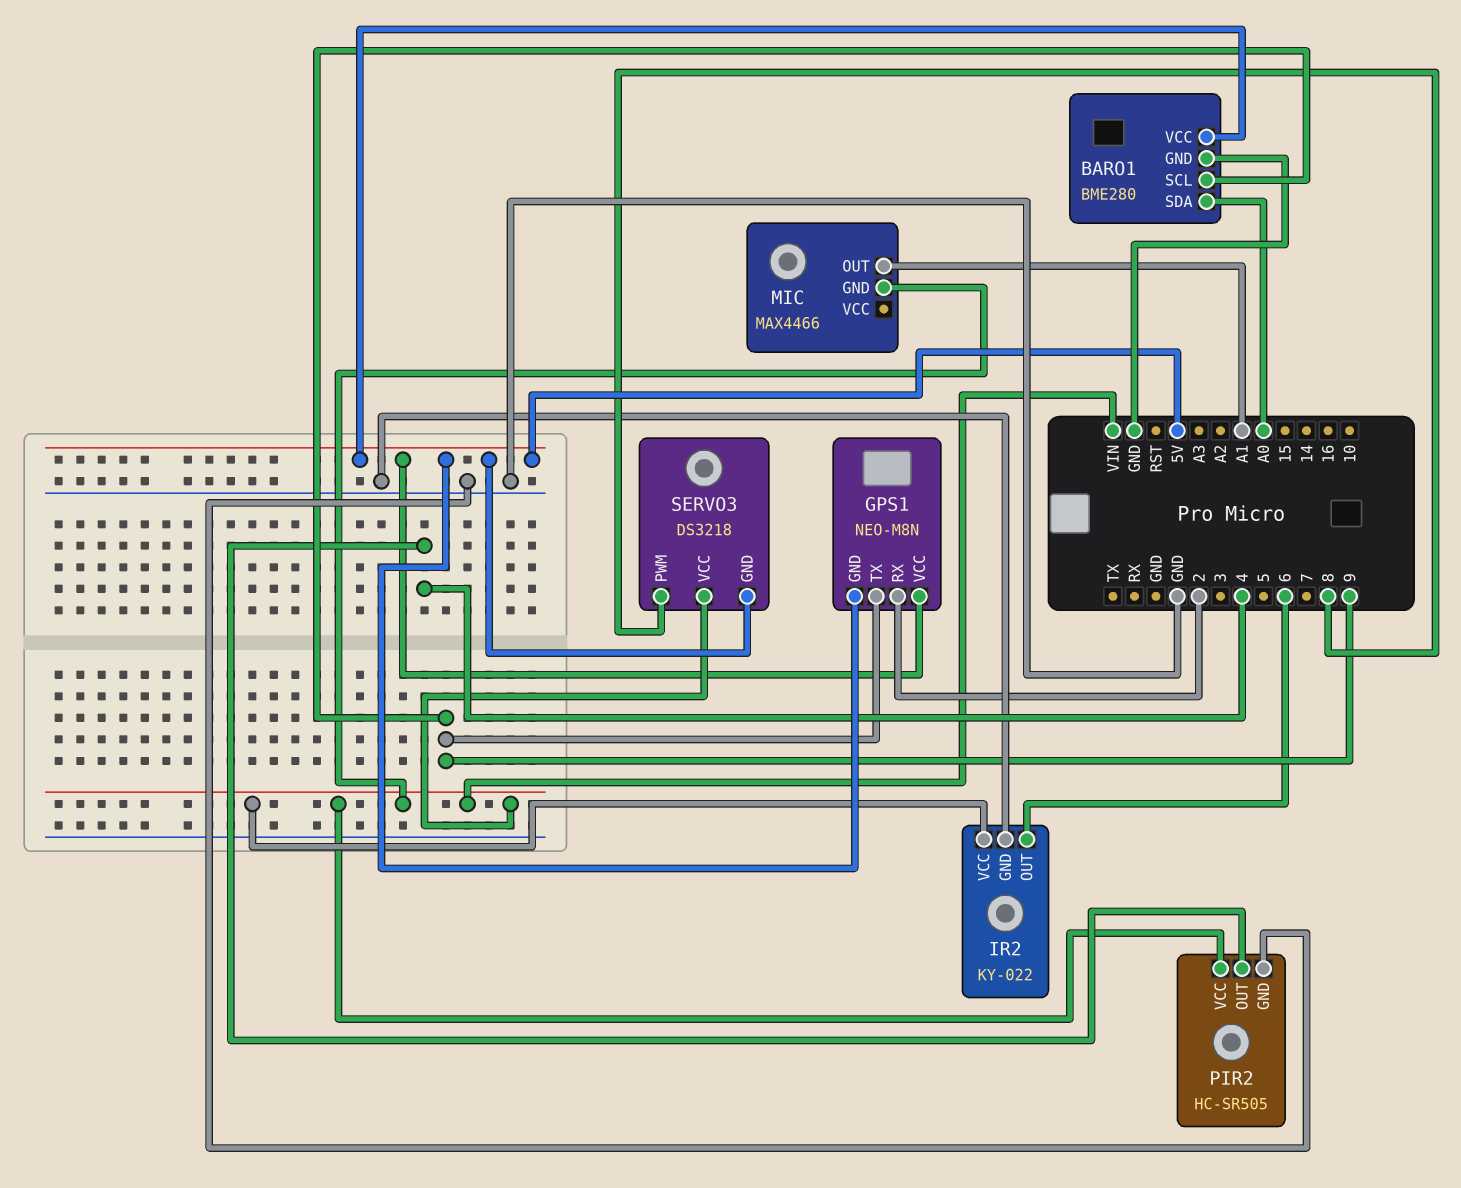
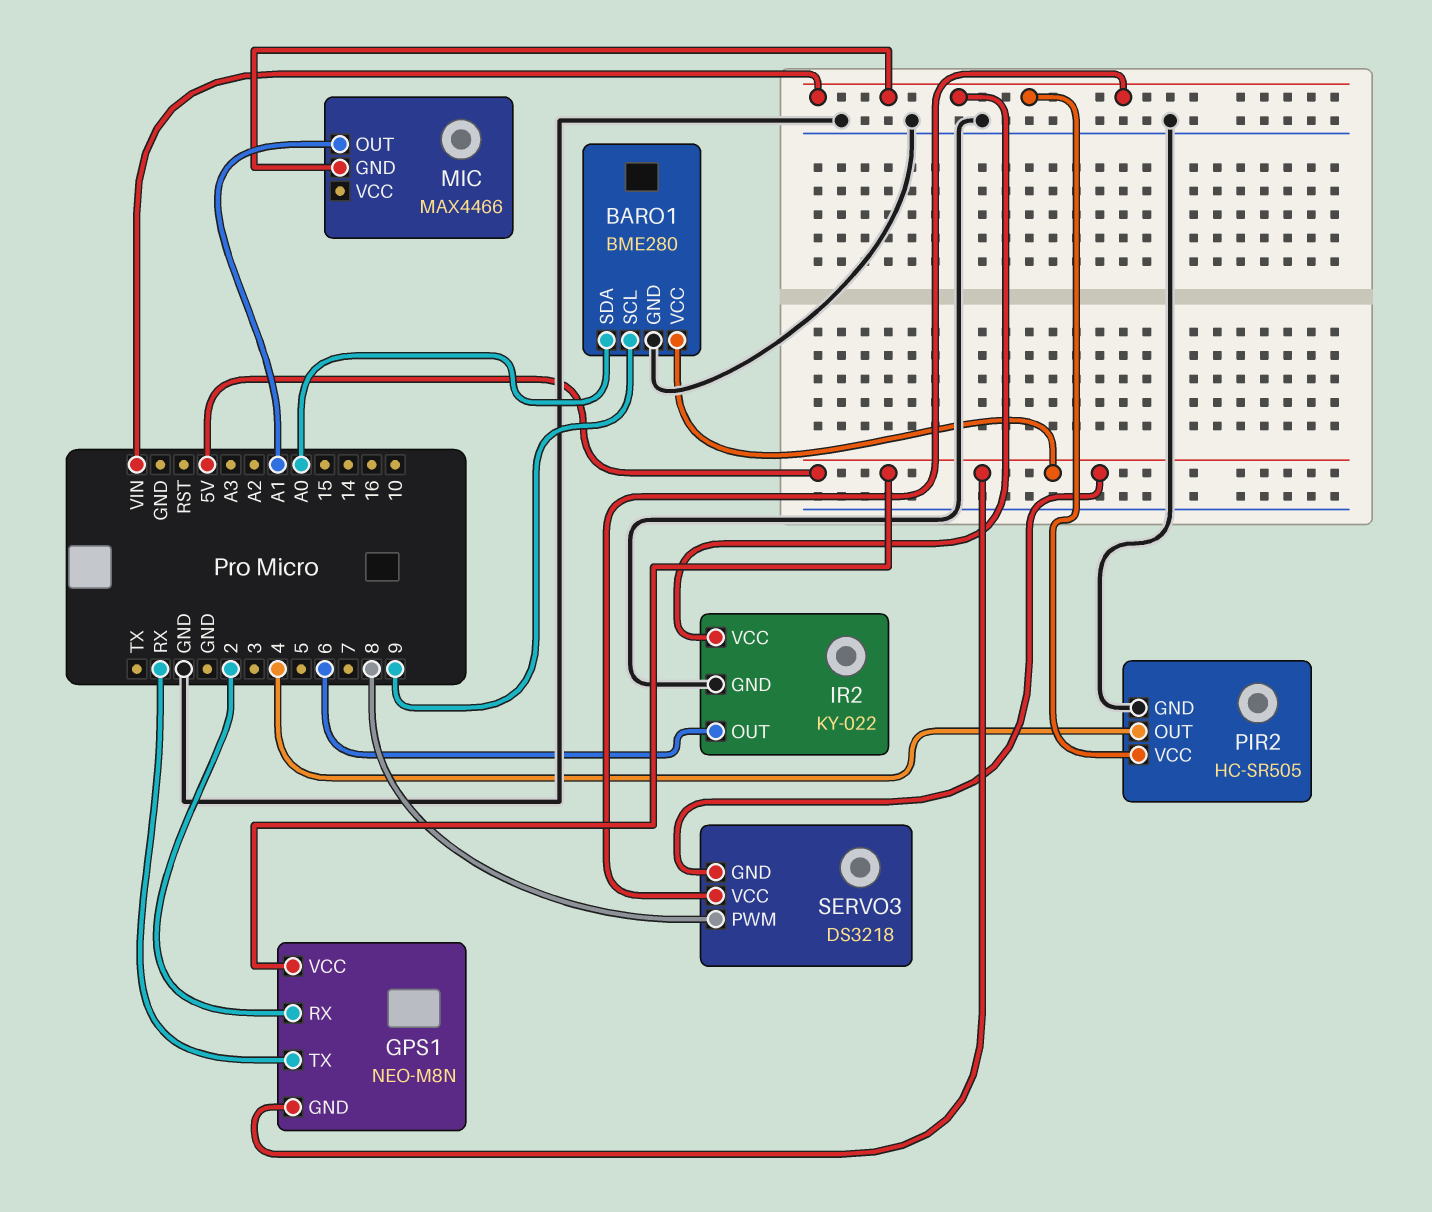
GPS1 pin TX: 9 -> RX

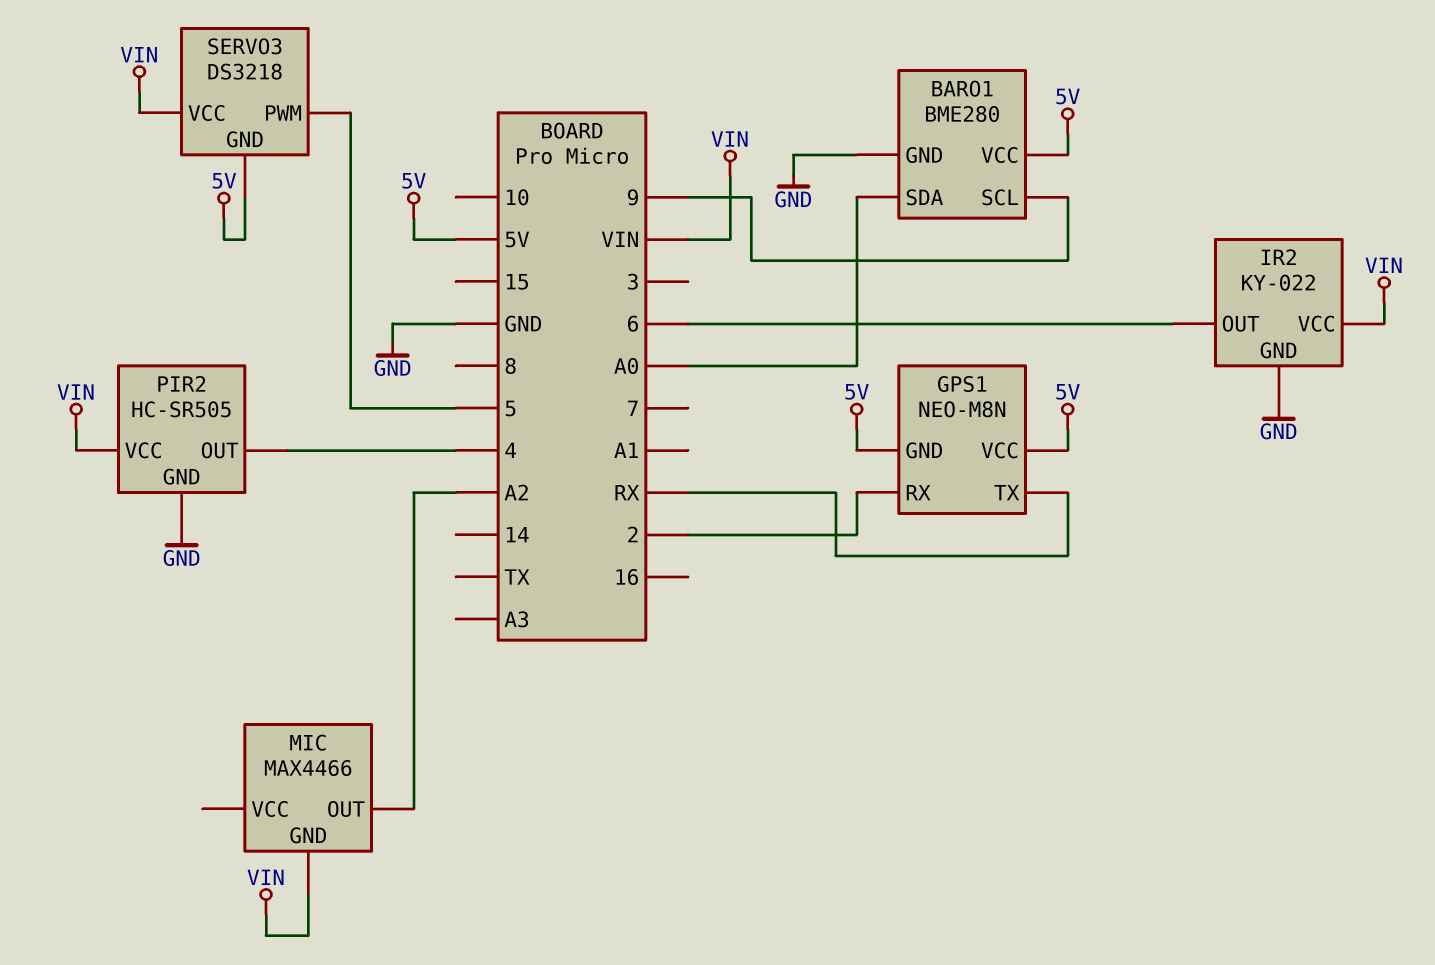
MIC pin OUT: A1 -> A2
SERVO3 pin PWM: 8 -> 5

